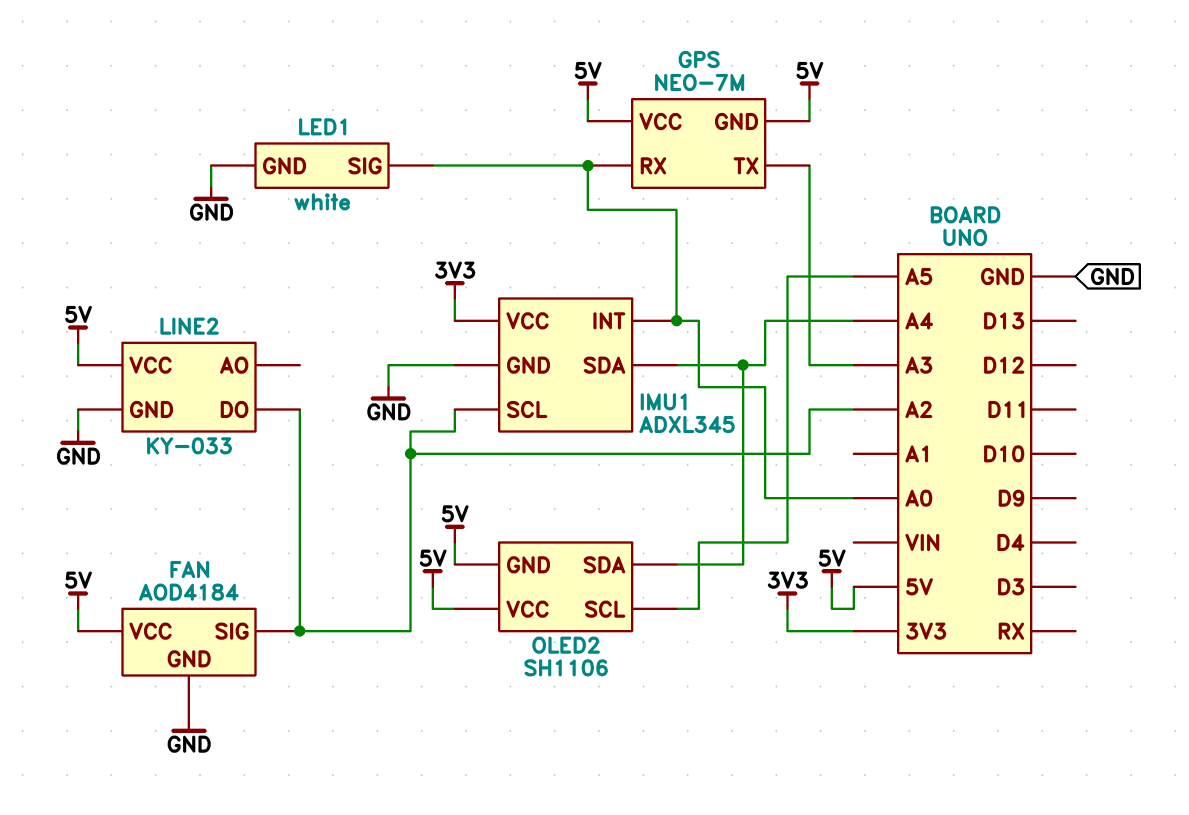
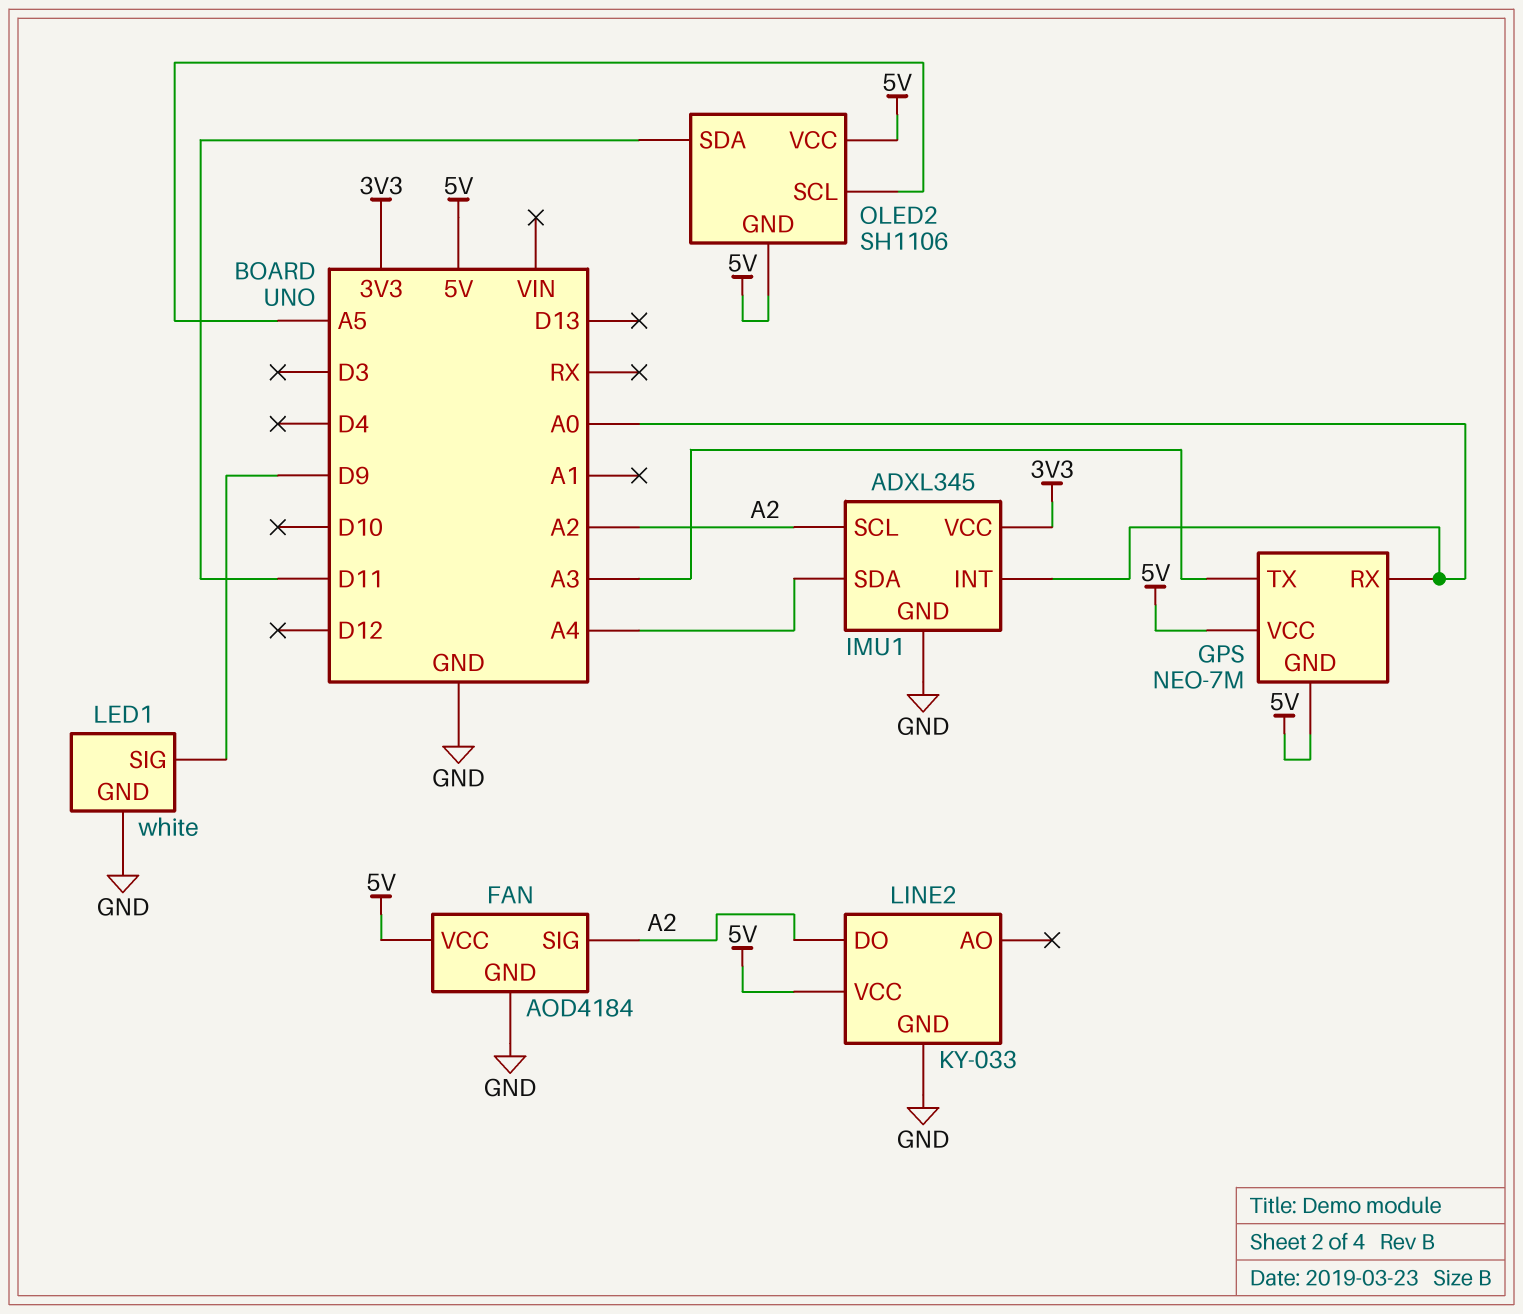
LED1 pin SIG: A0 -> D9
OLED2 pin SDA: A4 -> D11

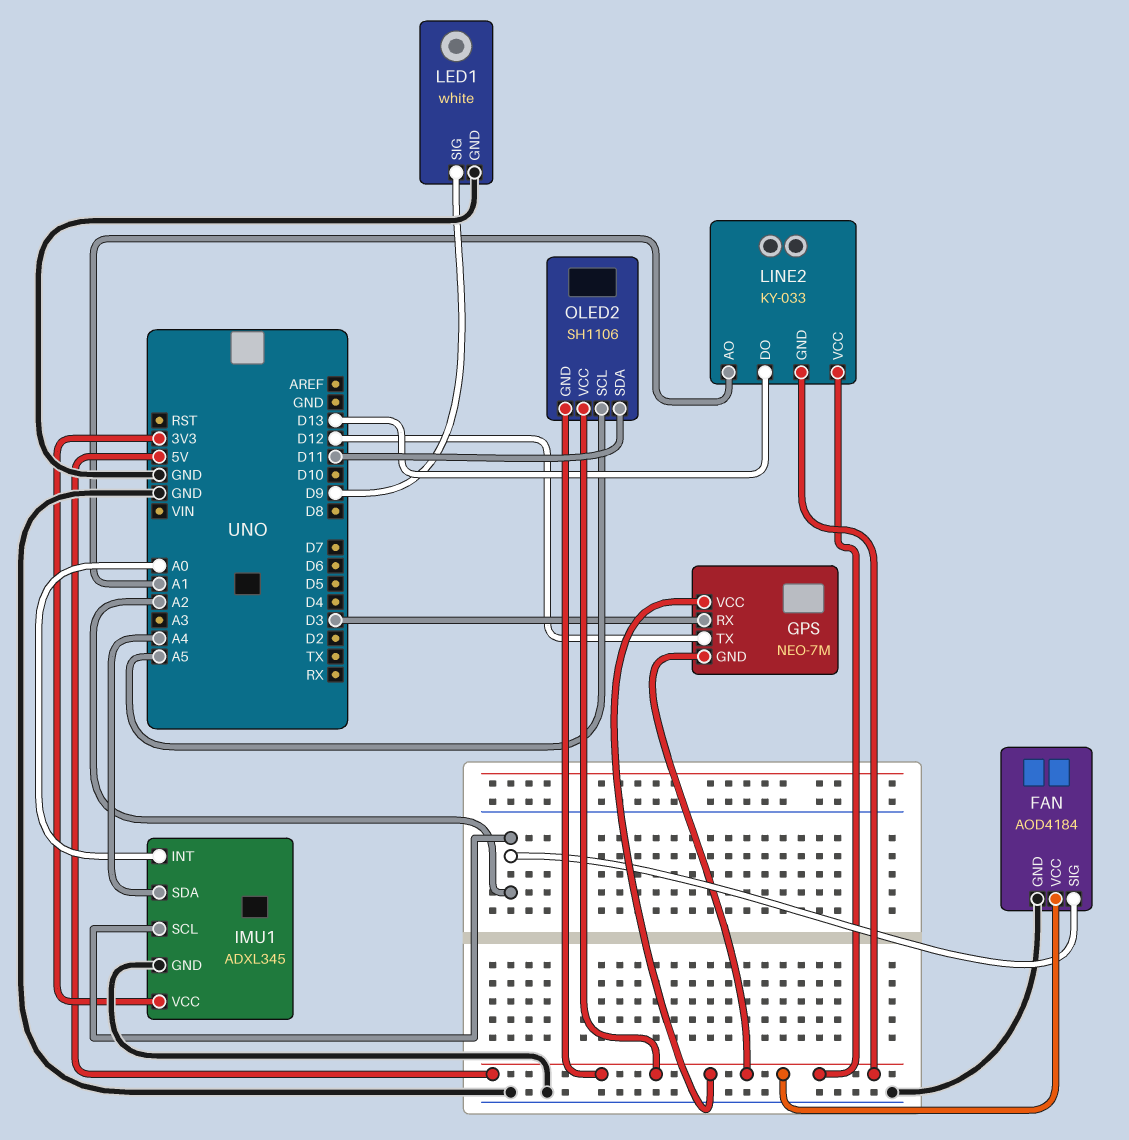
GPS pin RX: A0 -> D3
GPS pin TX: A3 -> D12
LINE2 pin AO: none -> A1
LINE2 pin DO: A2 -> D13
LINE2 pin GND: GND -> 5V

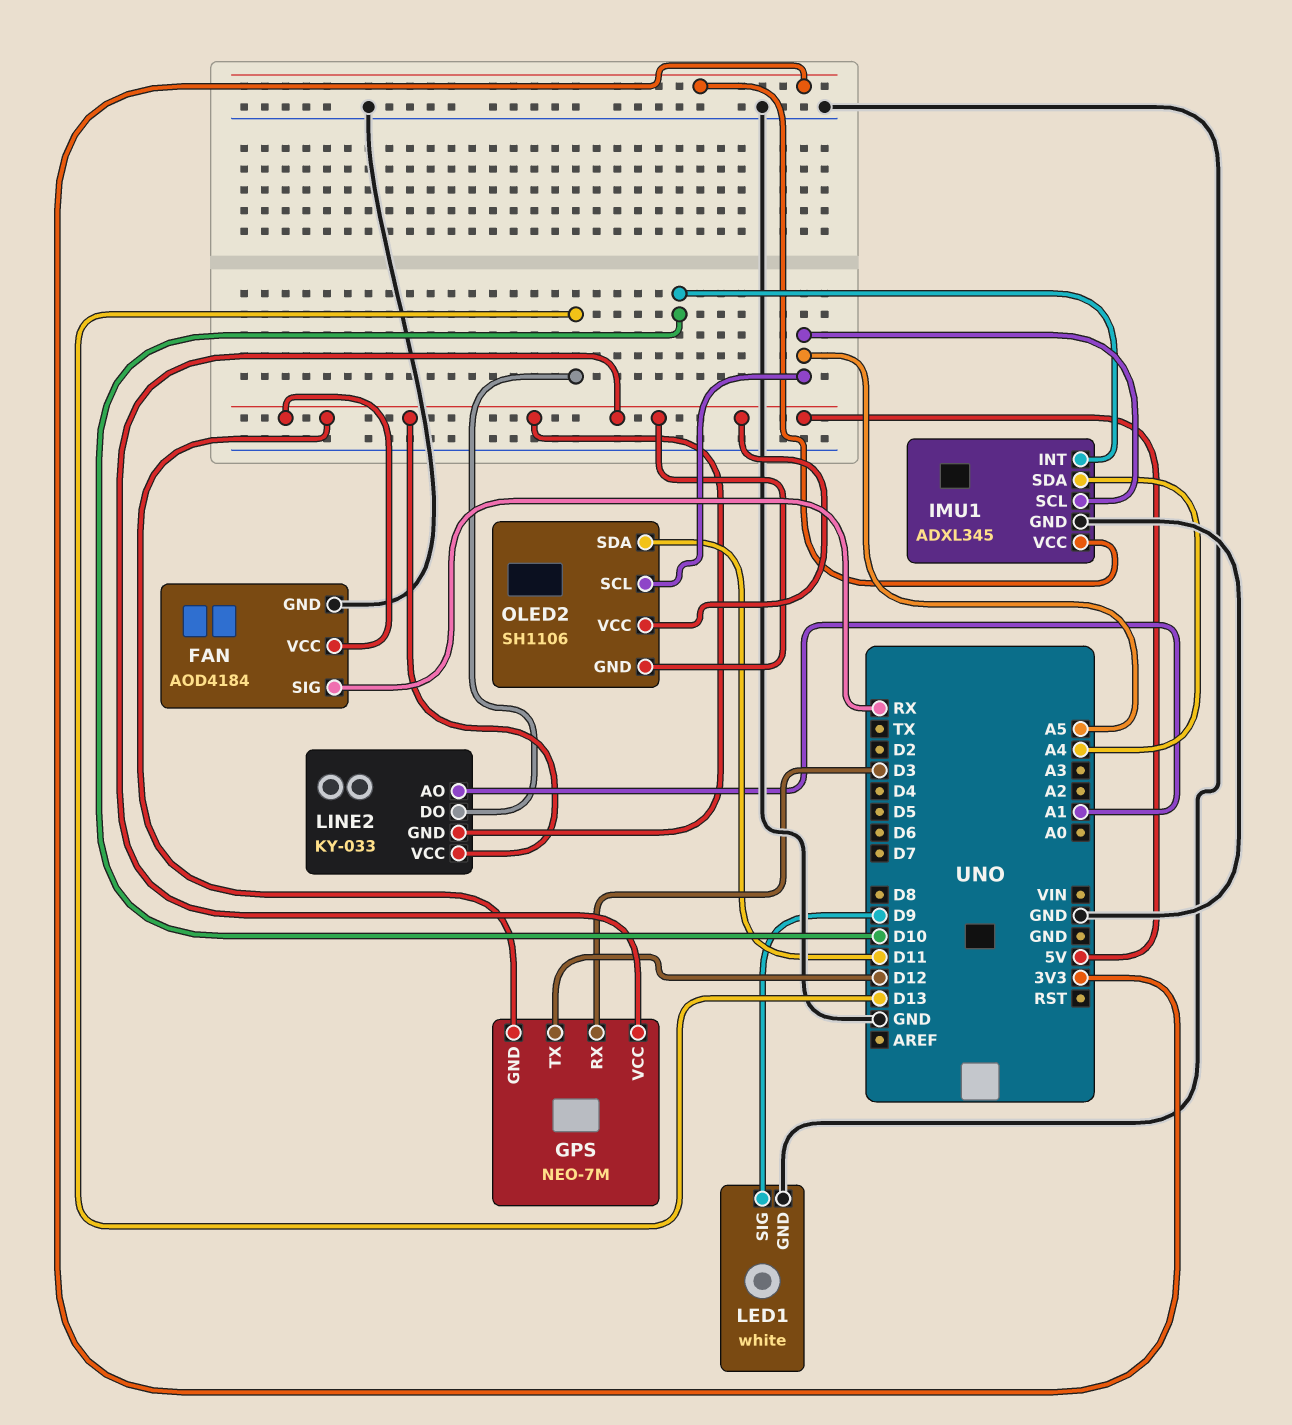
FAN pin SIG: A2 -> RX
IMU1 pin INT: A0 -> D10
IMU1 pin SCL: A2 -> A5

